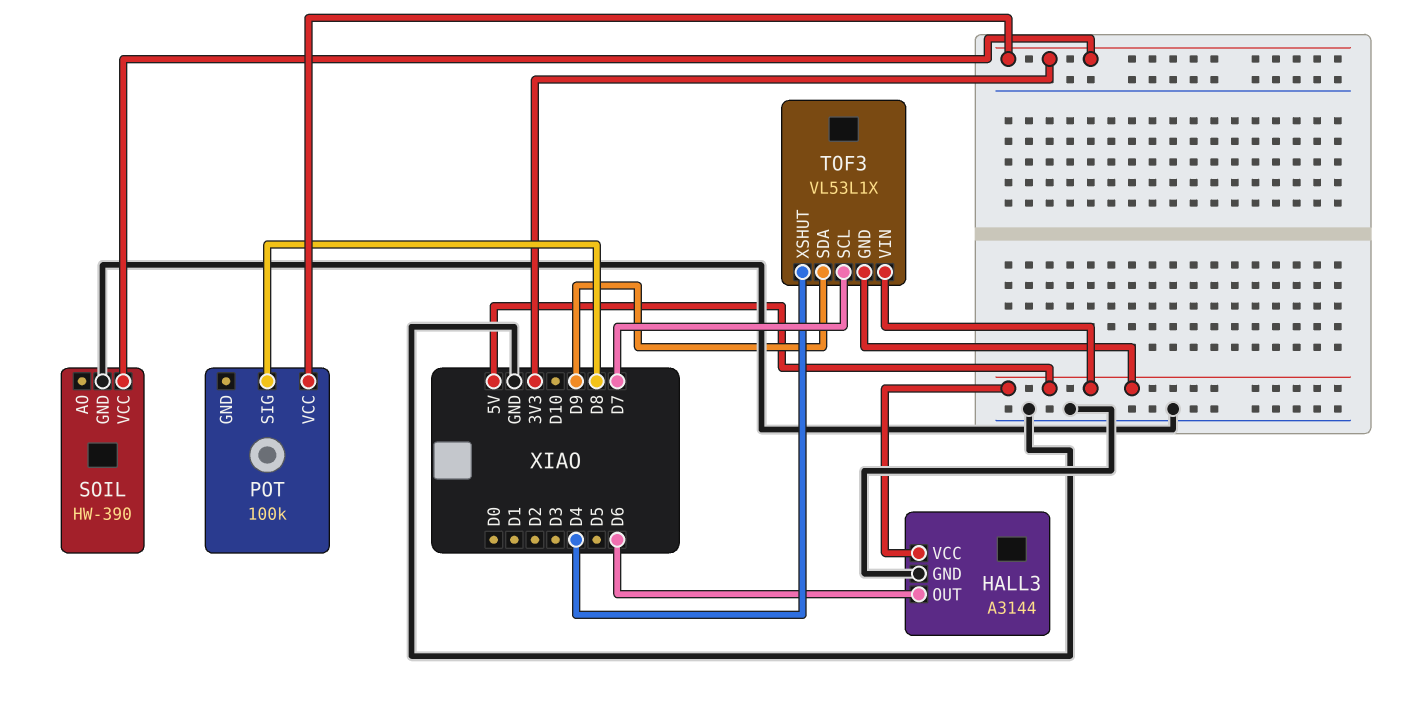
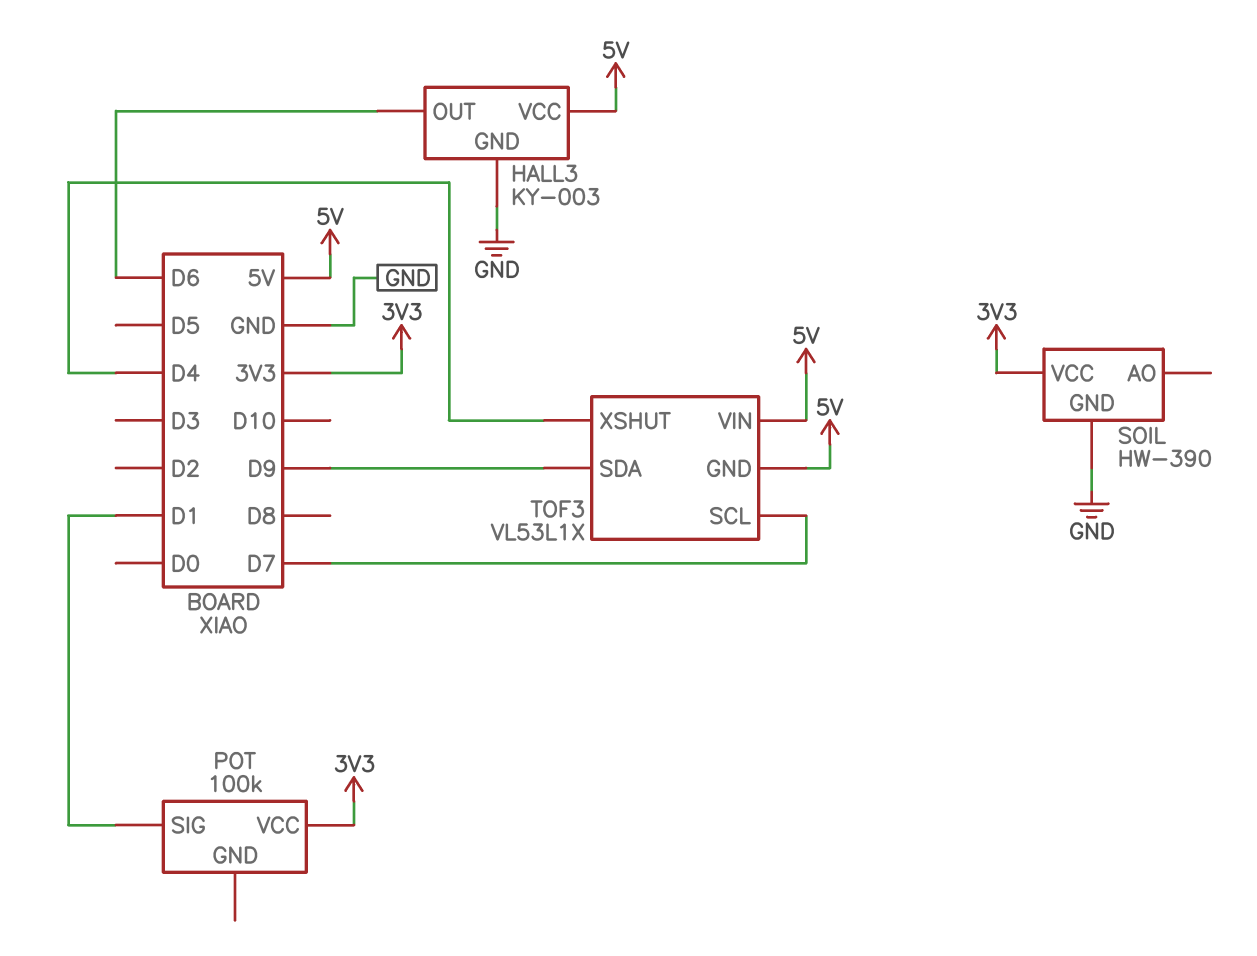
HALL3: A3144 -> KY-003
POT pin SIG: D8 -> D1

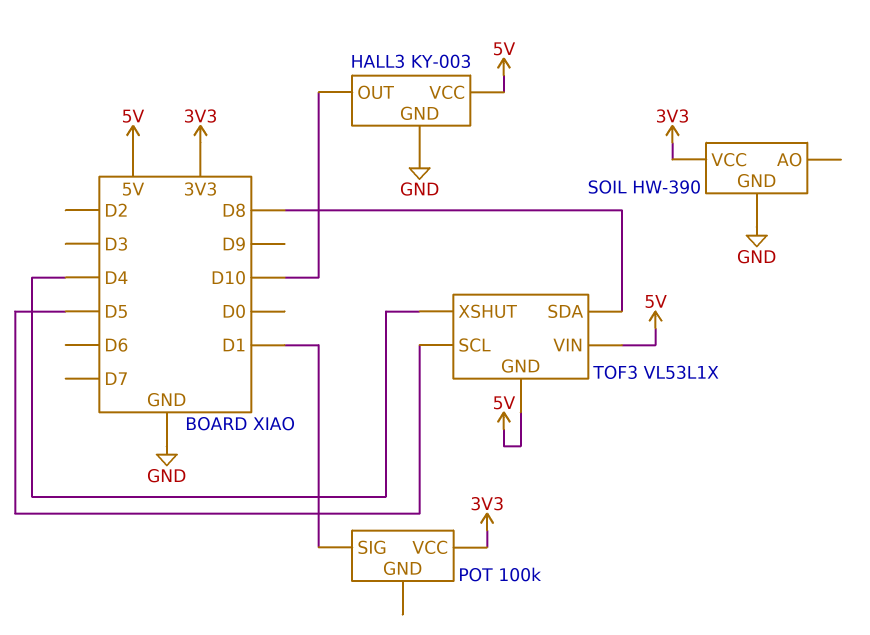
HALL3 pin OUT: D6 -> D10
TOF3 pin SCL: D7 -> D5
TOF3 pin SDA: D9 -> D8

